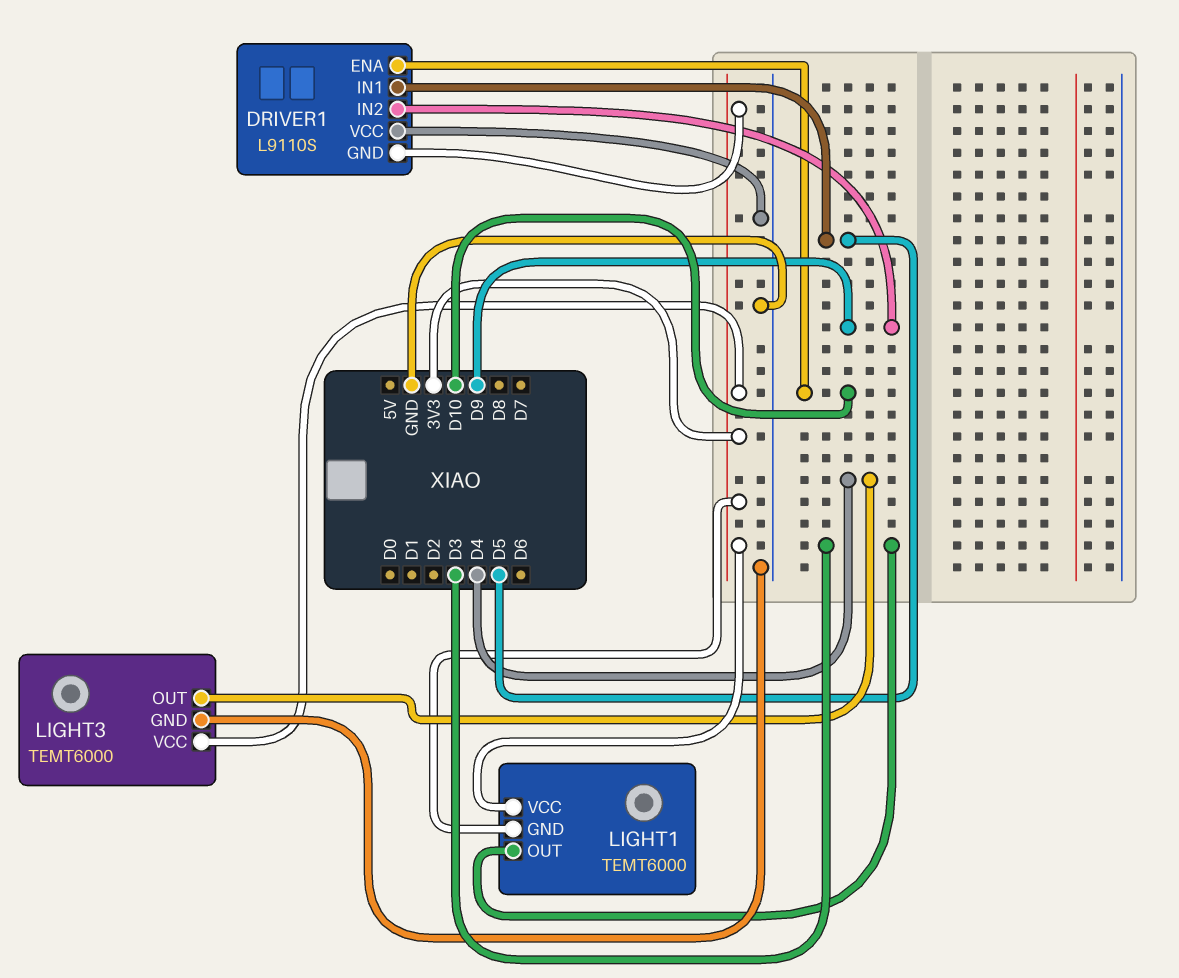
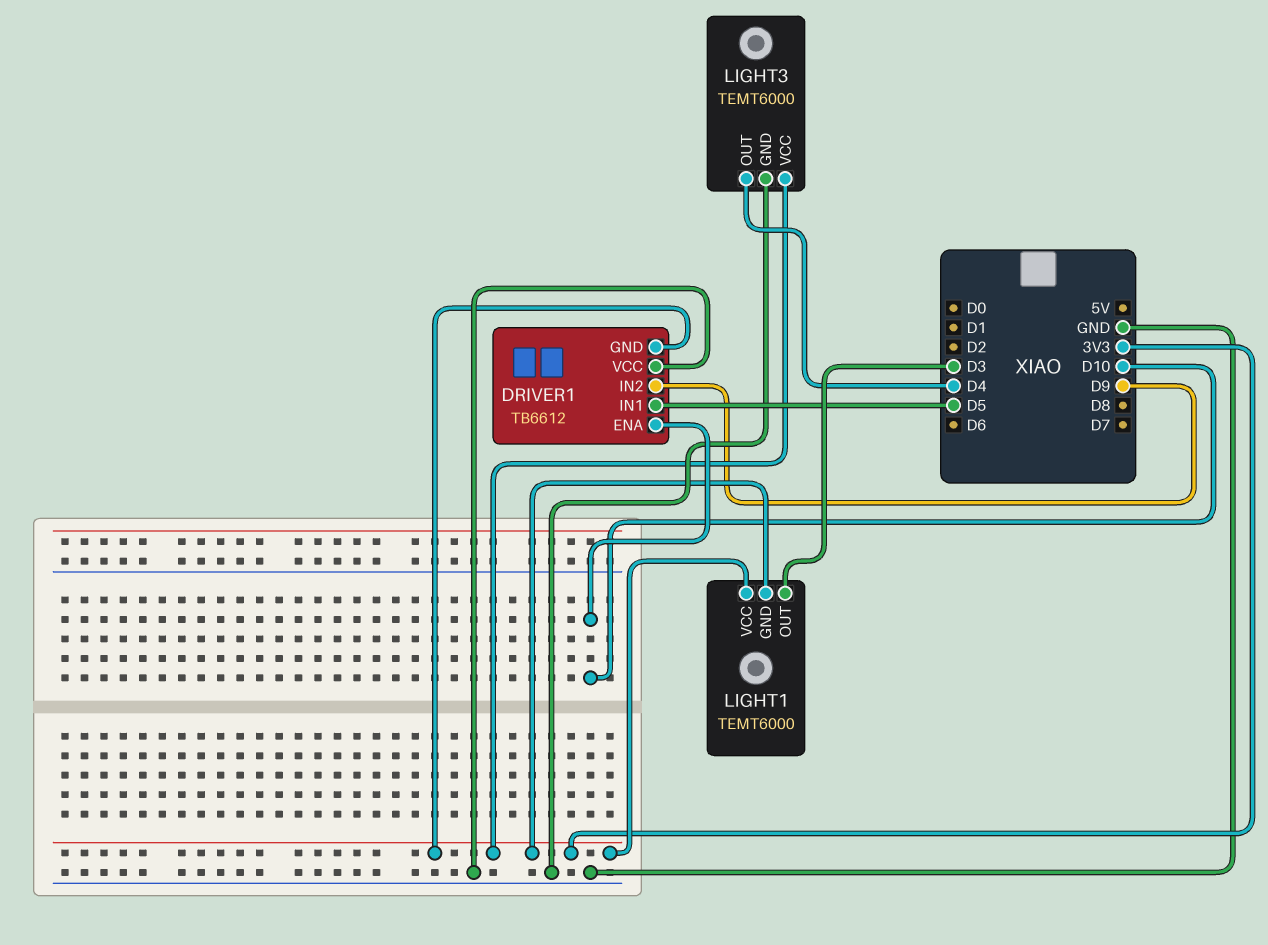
DRIVER1: L9110S -> TB6612

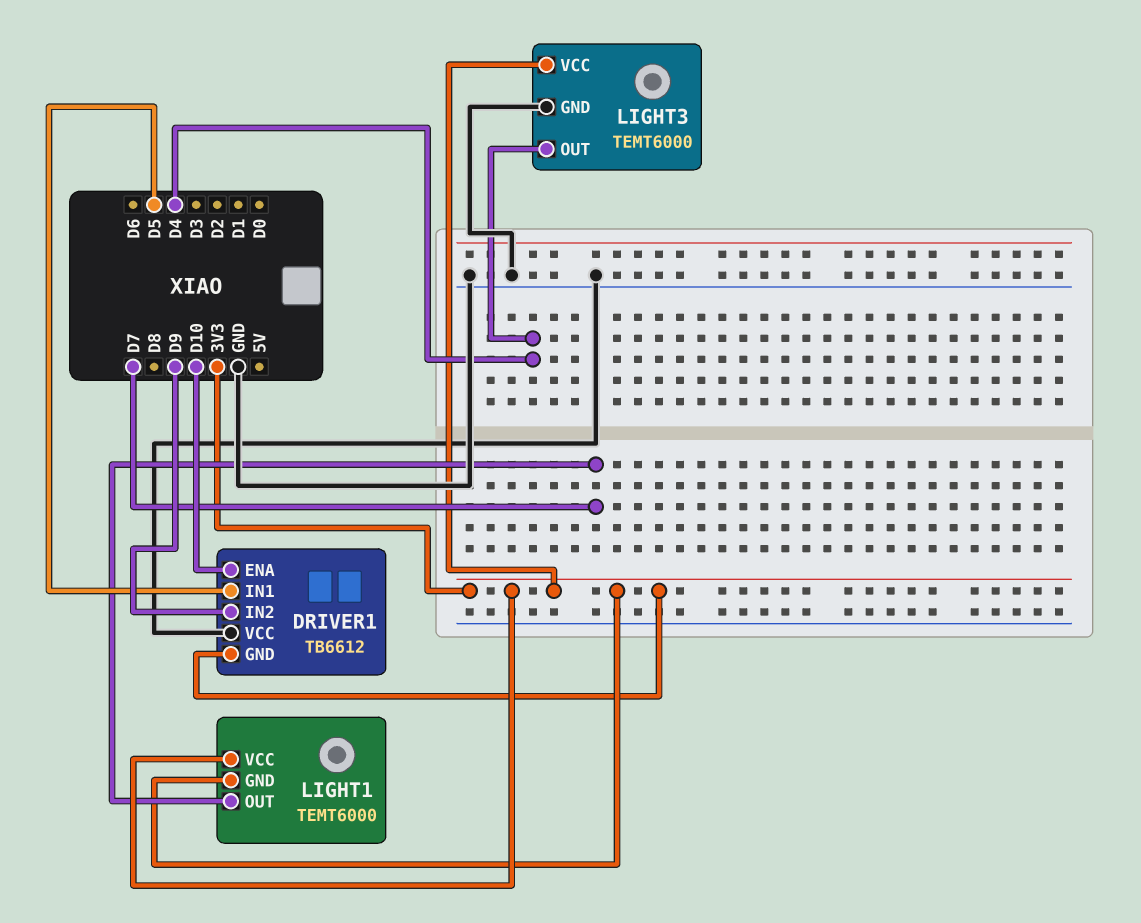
LIGHT1 pin OUT: D3 -> D7

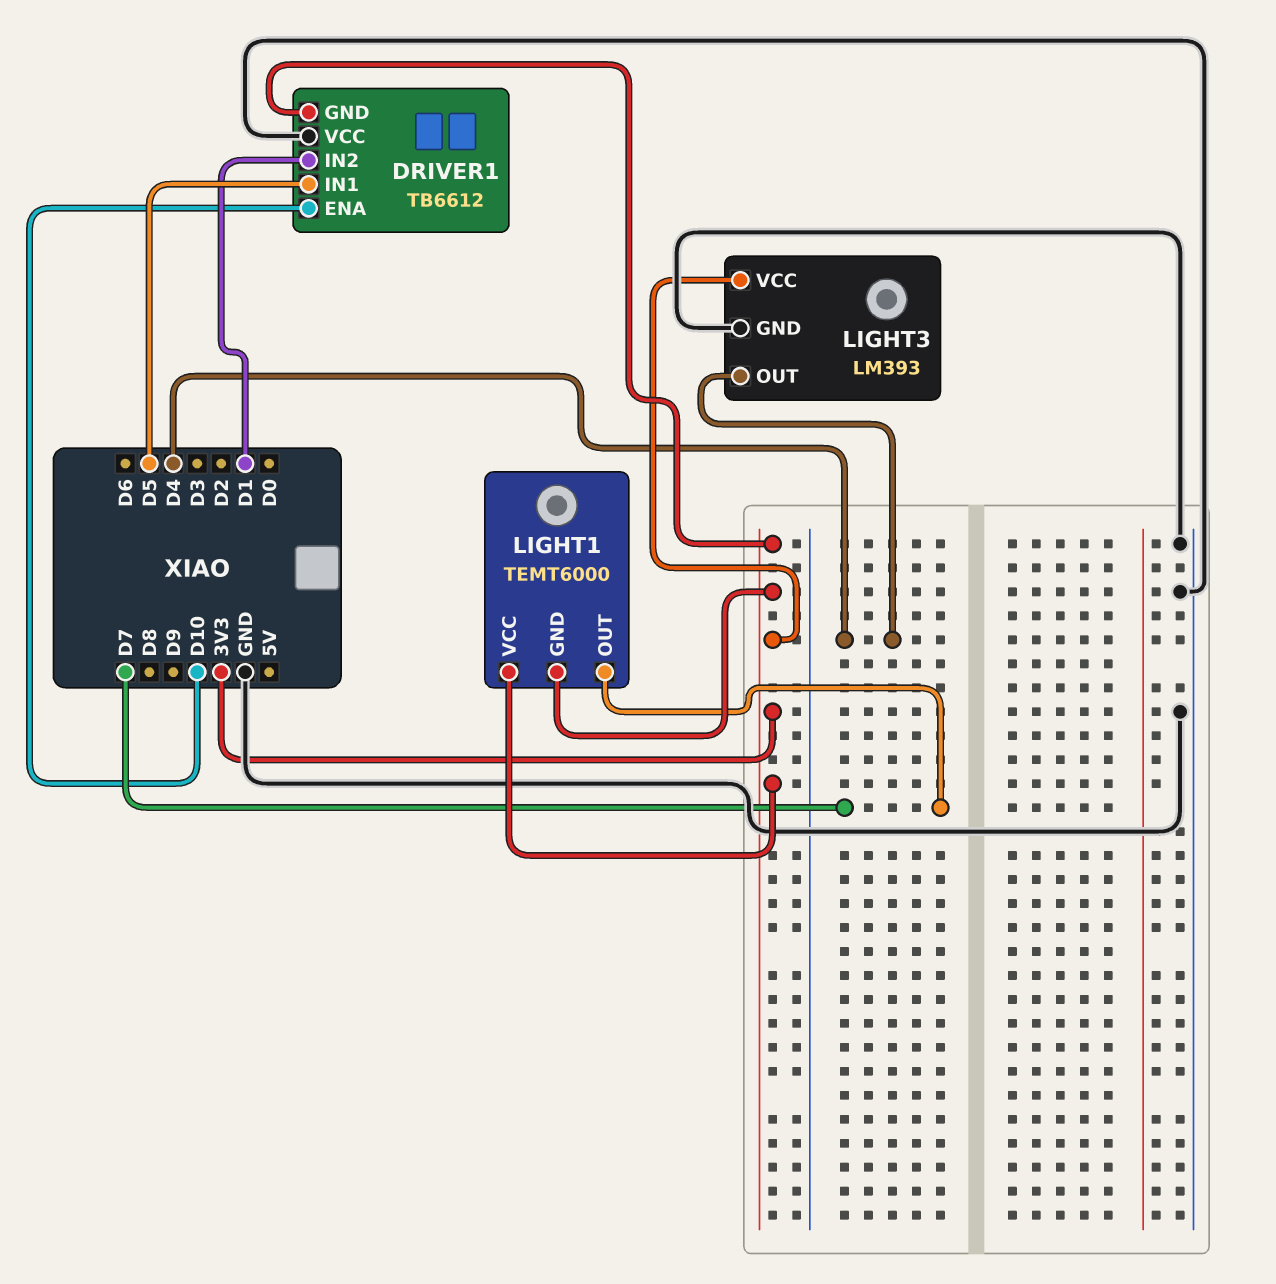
DRIVER1 pin IN2: D9 -> D1
LIGHT3: TEMT6000 -> LM393

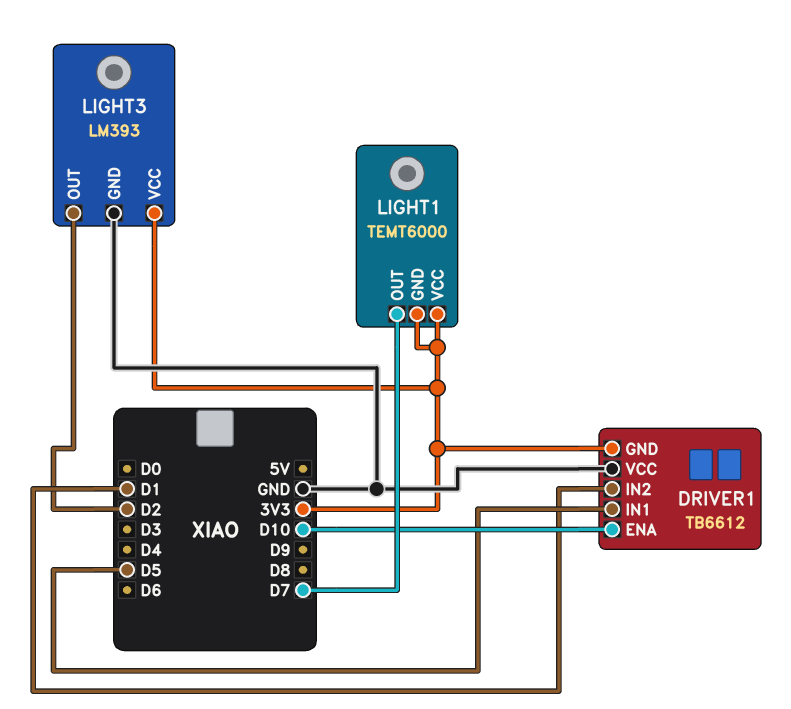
LIGHT3 pin OUT: D4 -> D2

